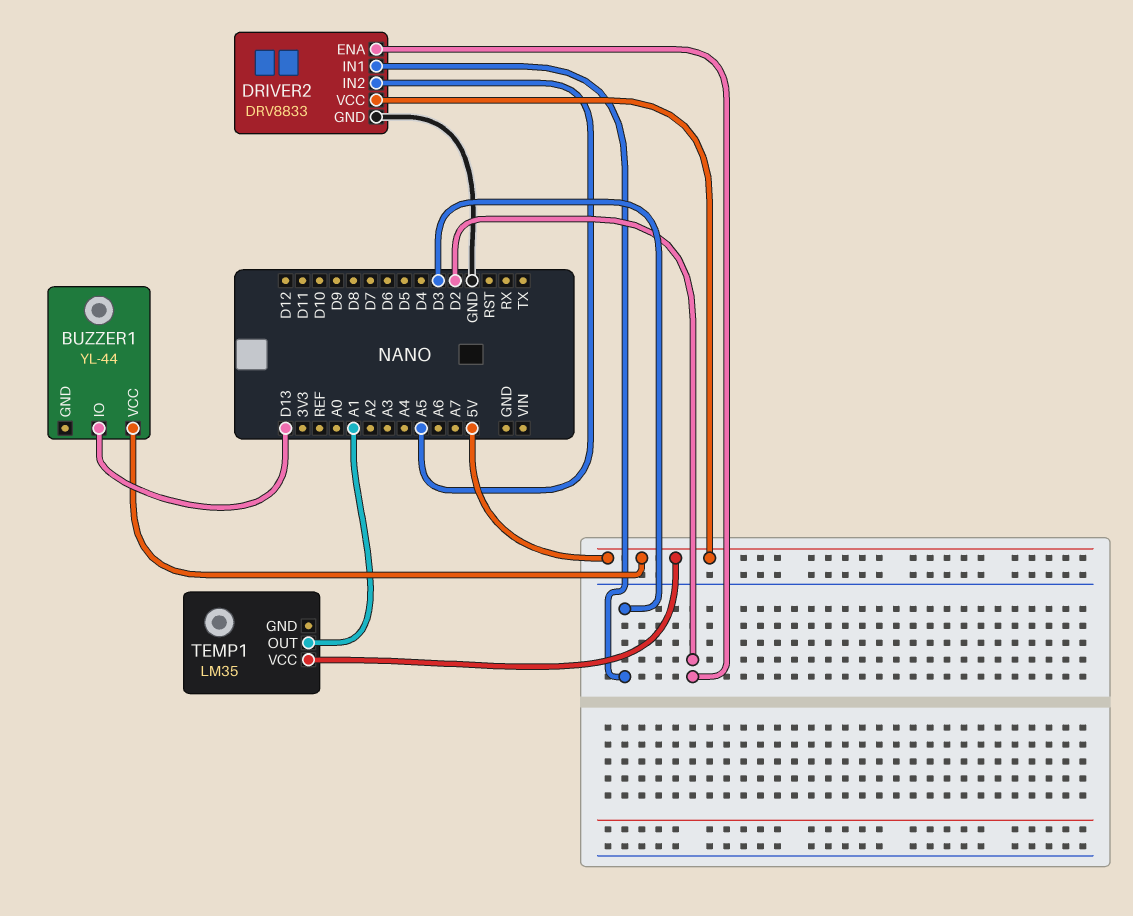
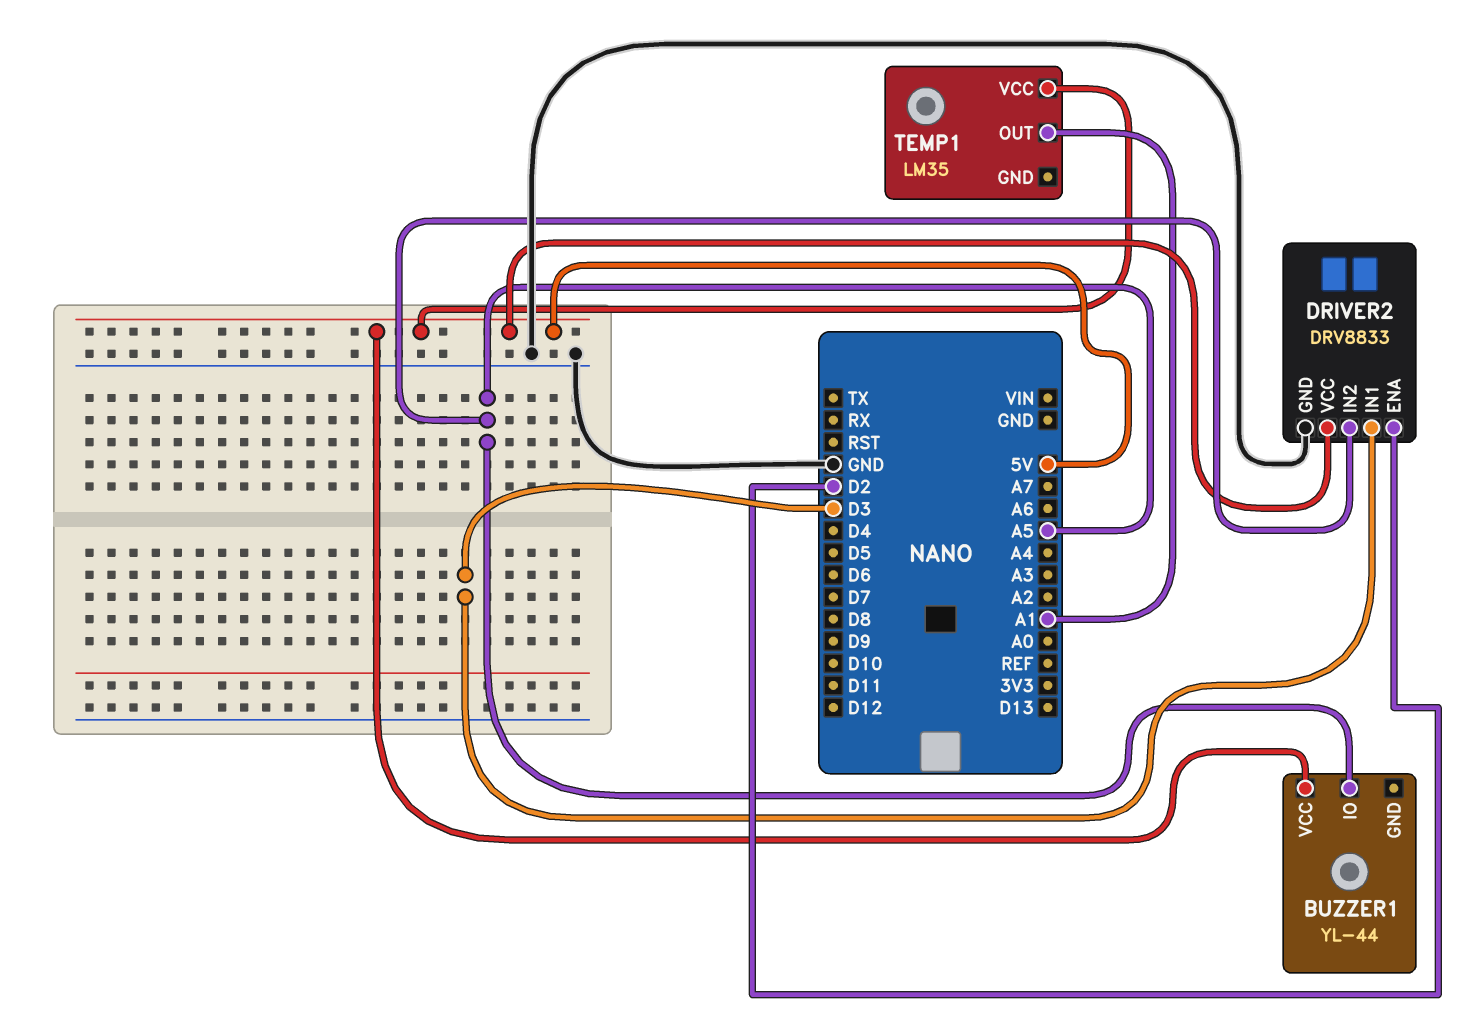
BUZZER1 pin IO: D13 -> A5

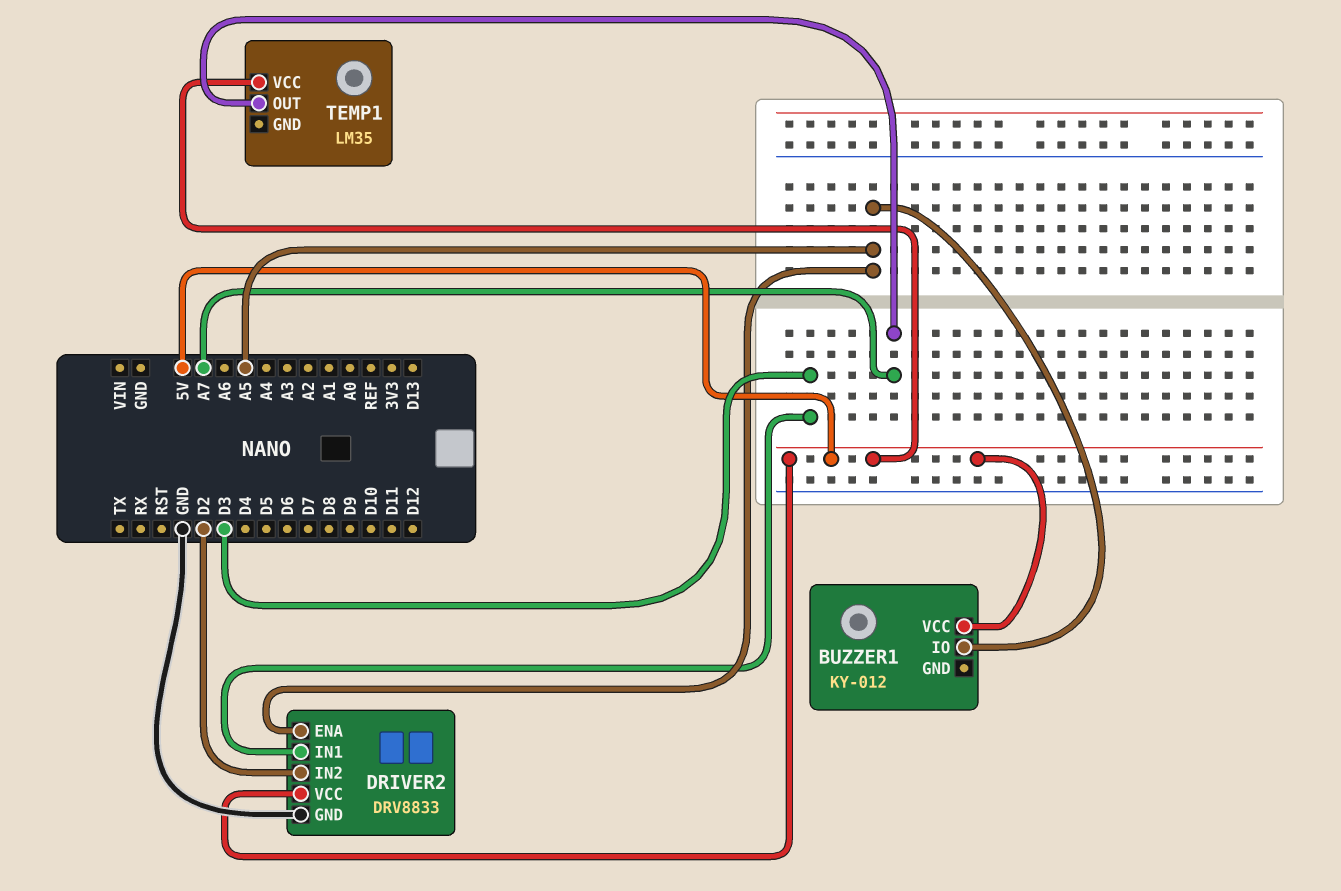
BUZZER1: YL-44 -> KY-012
DRIVER2 pin ENA: D2 -> A5
DRIVER2 pin IN2: A5 -> D2
TEMP1 pin OUT: A1 -> A7

